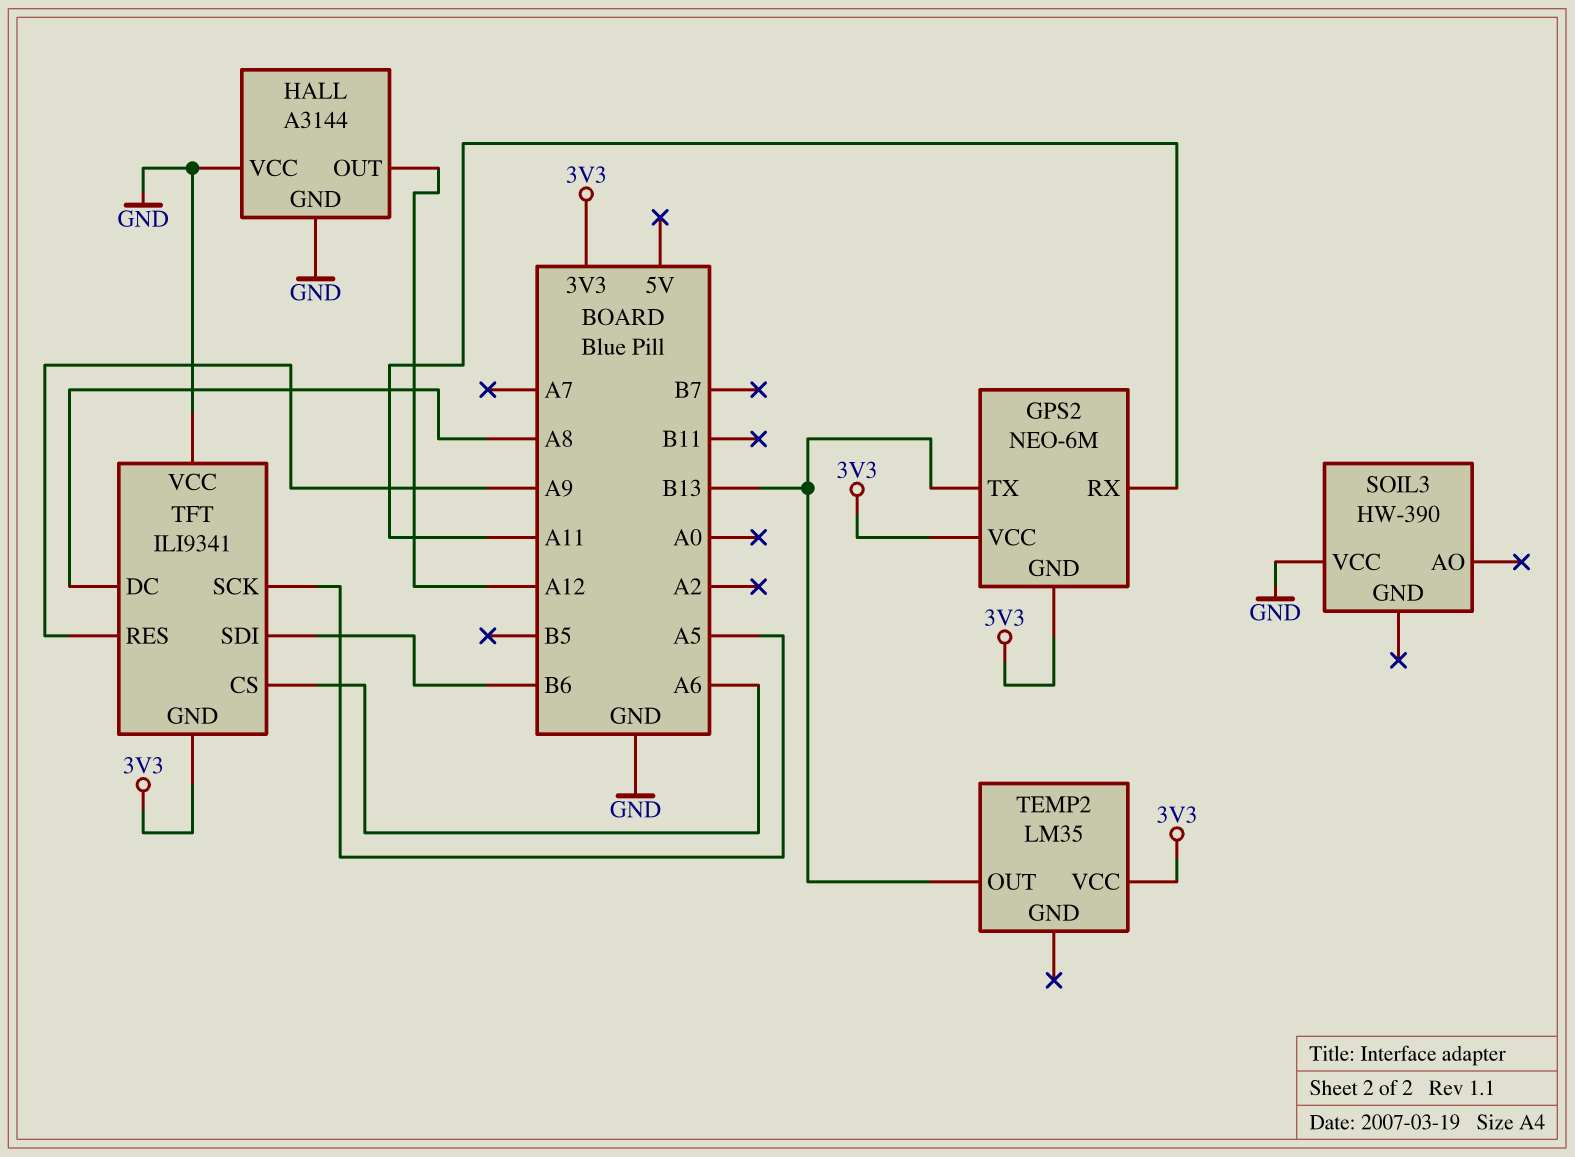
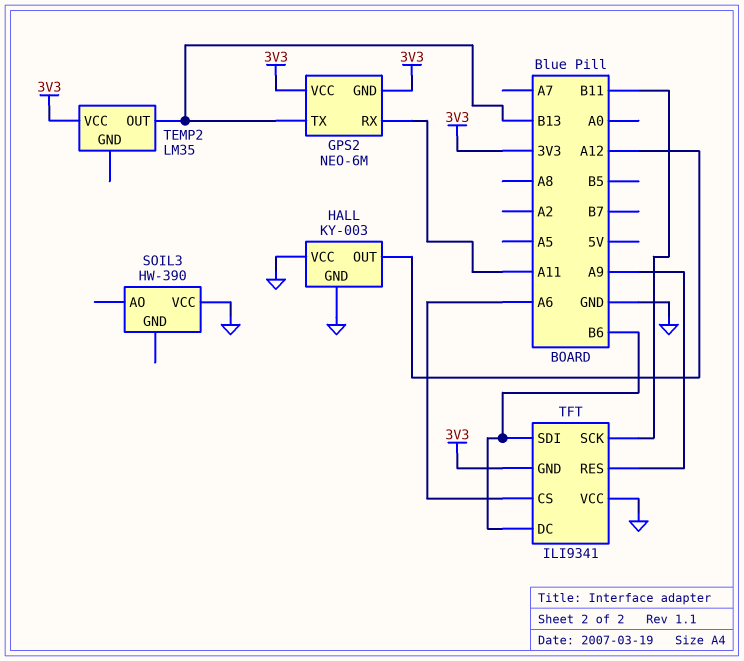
HALL: A3144 -> KY-003
TFT pin DC: A8 -> B6
TFT pin SCK: A5 -> B11

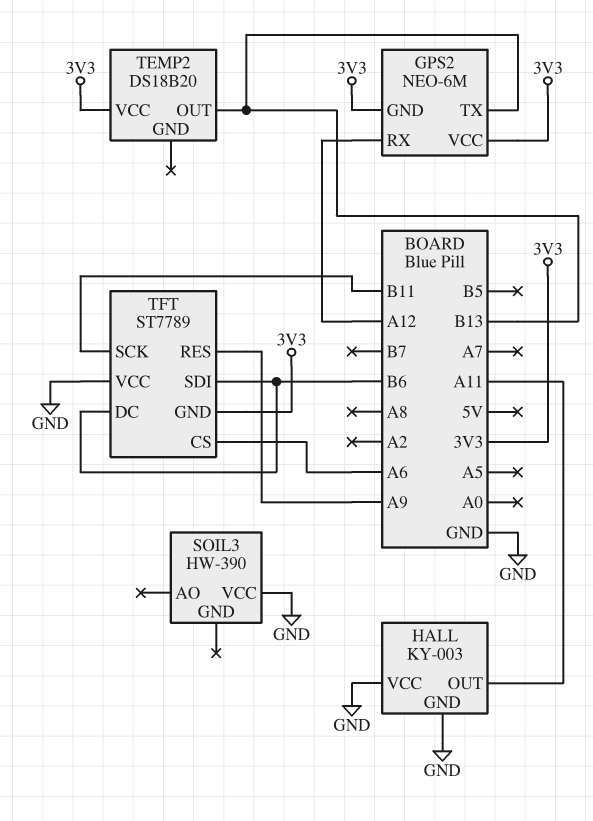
GPS2 pin RX: A11 -> A12
HALL pin OUT: A12 -> A11
TEMP2: LM35 -> DS18B20
TFT: ILI9341 -> ST7789

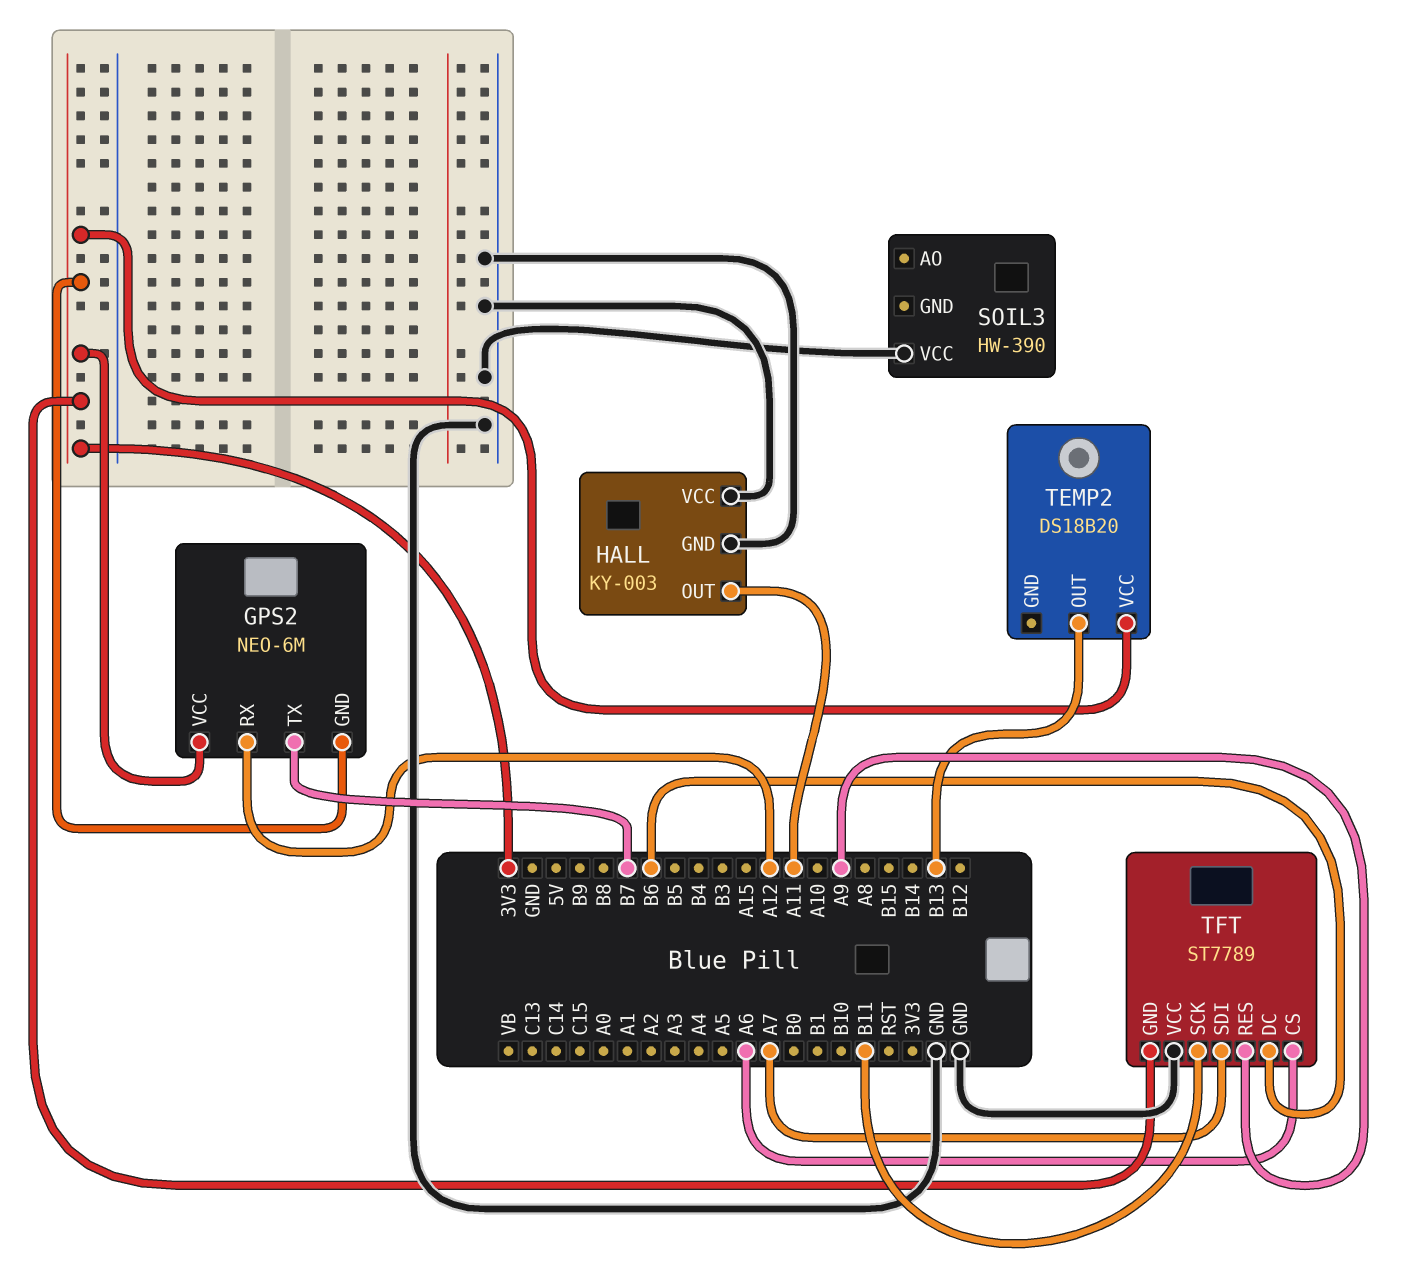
GPS2 pin TX: B13 -> B7
TFT pin SDI: B6 -> A7

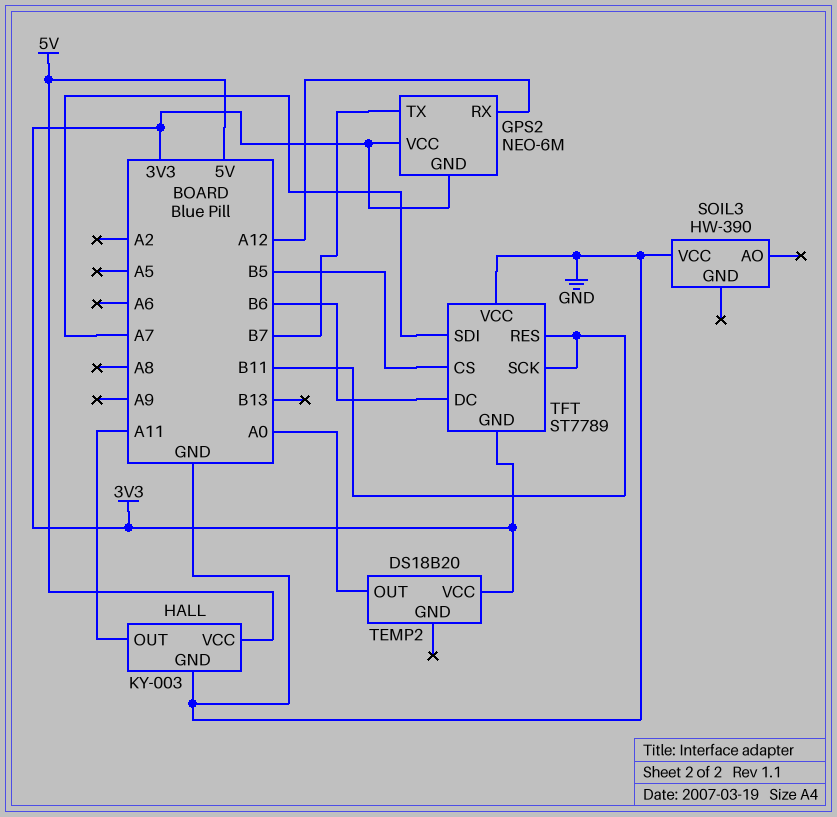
HALL pin VCC: GND -> 5V
TEMP2 pin OUT: B13 -> A0
TFT pin CS: A6 -> B5
TFT pin RES: A9 -> B11

